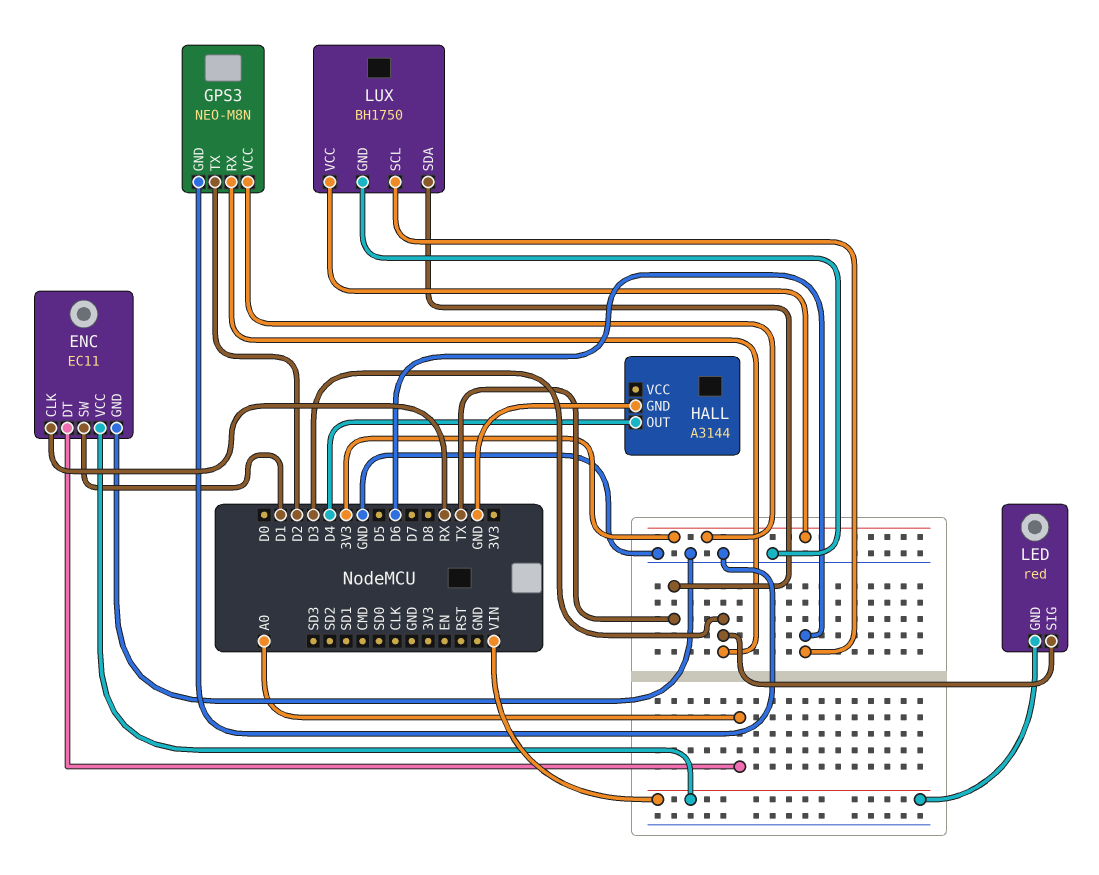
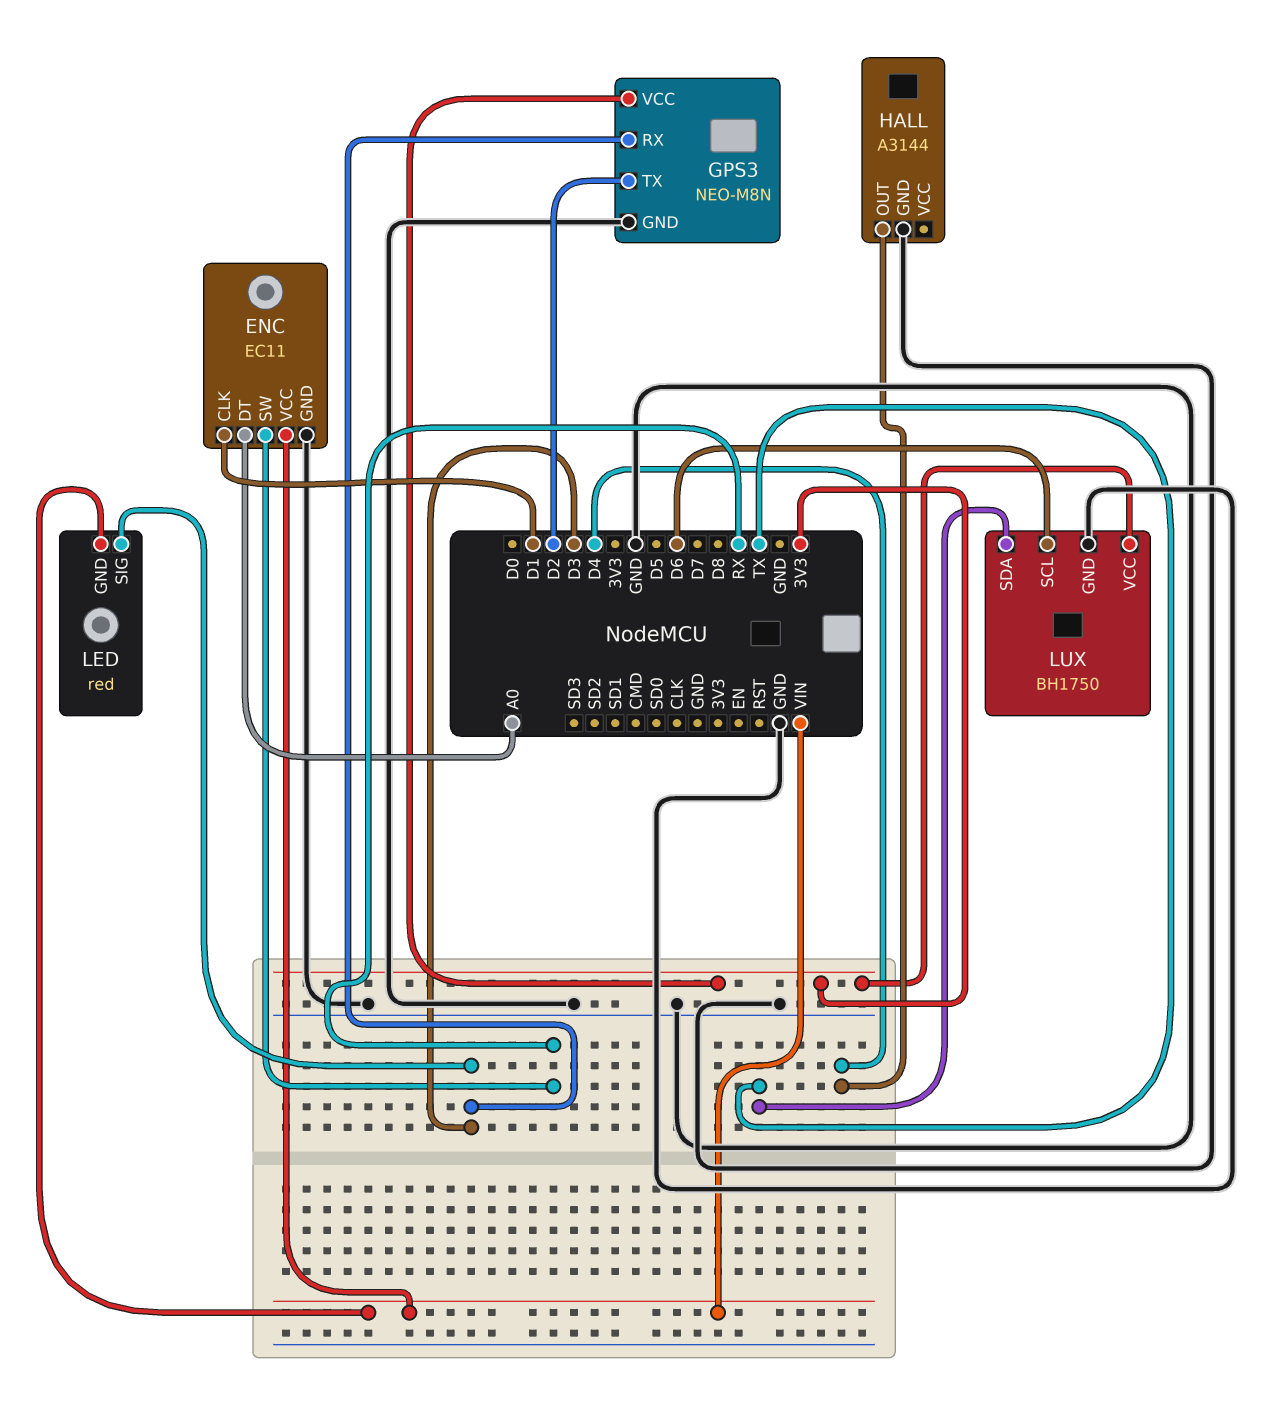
ENC pin CLK: RX -> D1
ENC pin SW: D1 -> RX

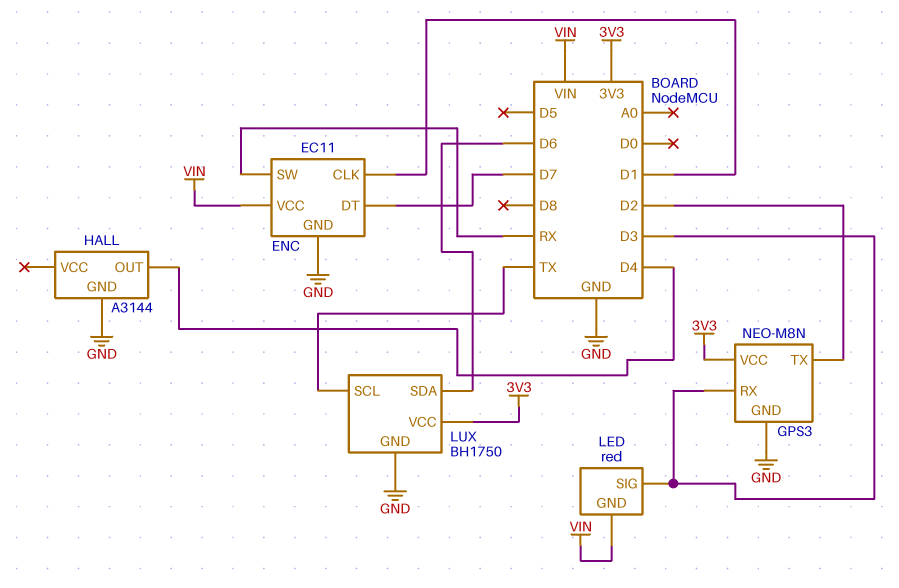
ENC pin DT: A0 -> D7
LUX pin SCL: D6 -> TX
LUX pin SDA: TX -> D6

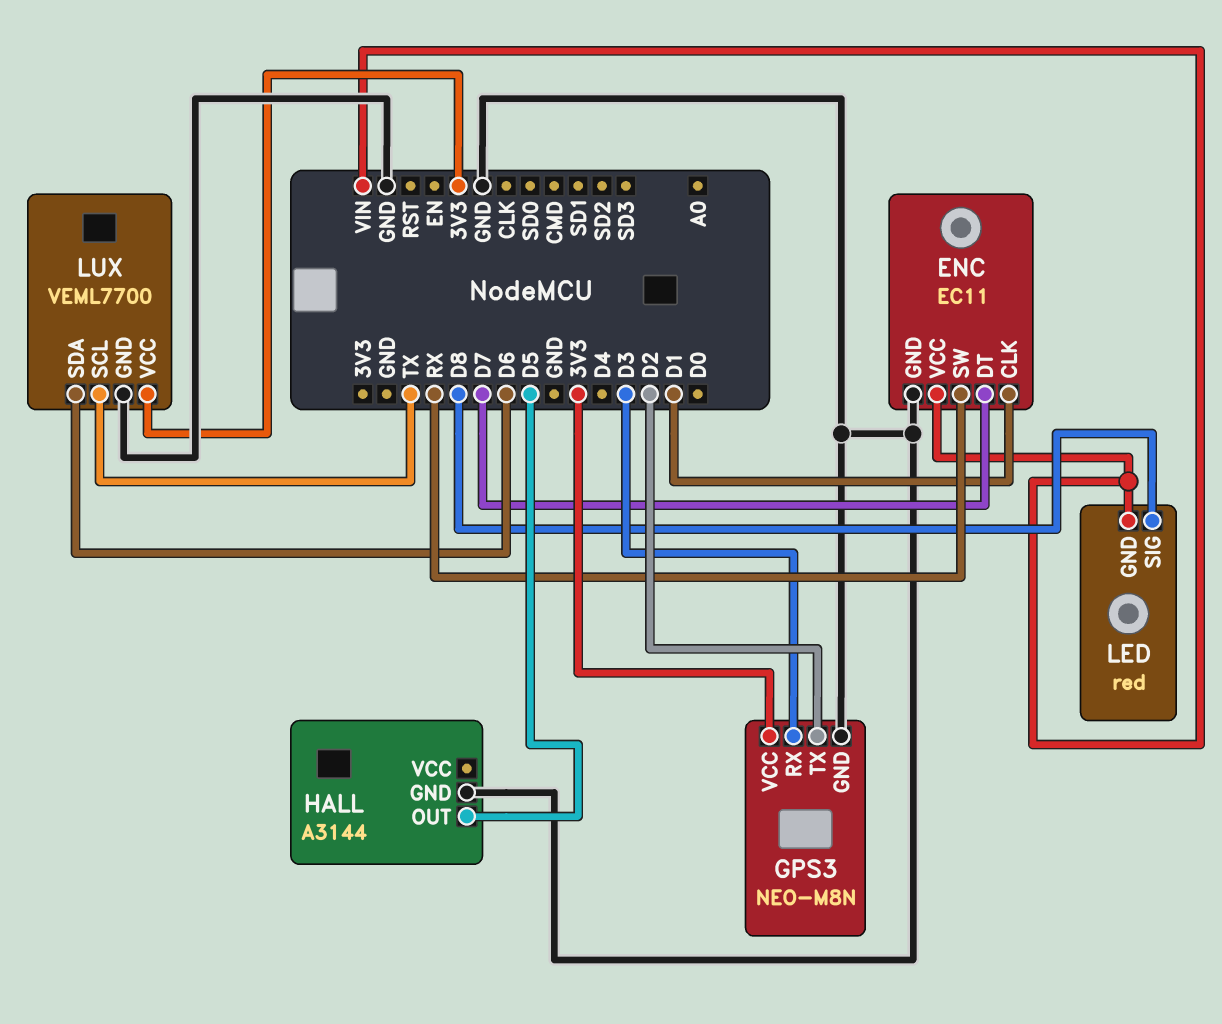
HALL pin OUT: D4 -> D5
LED pin SIG: D3 -> D8
LUX: BH1750 -> VEML7700

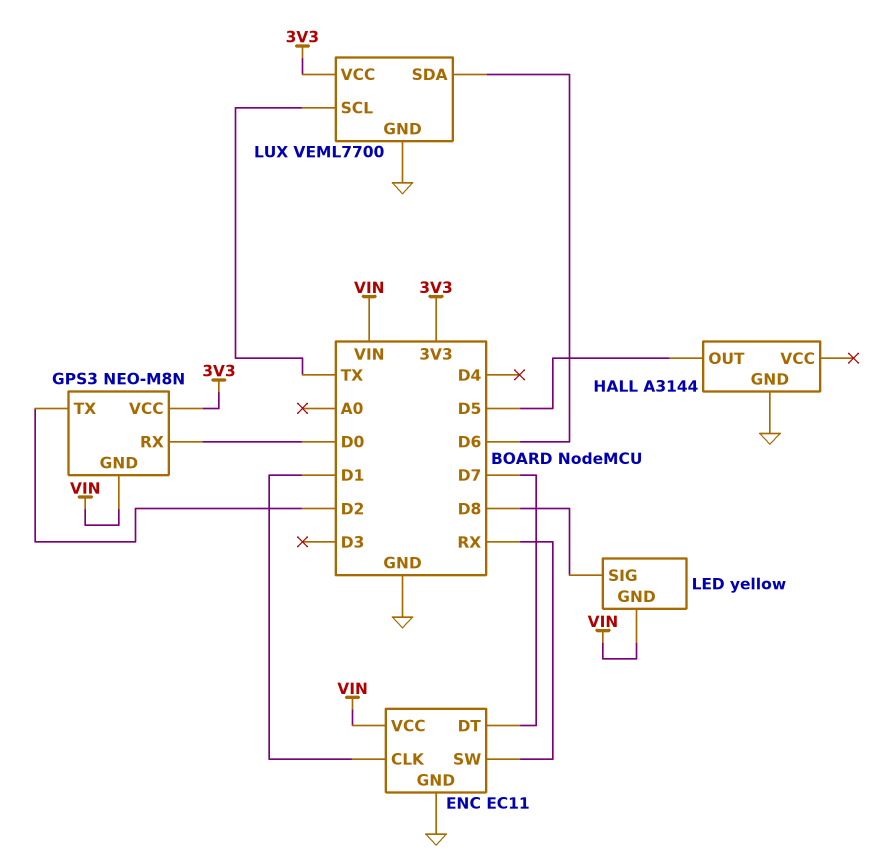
GPS3 pin GND: GND -> VIN
GPS3 pin RX: D3 -> D0
LED: red -> yellow

